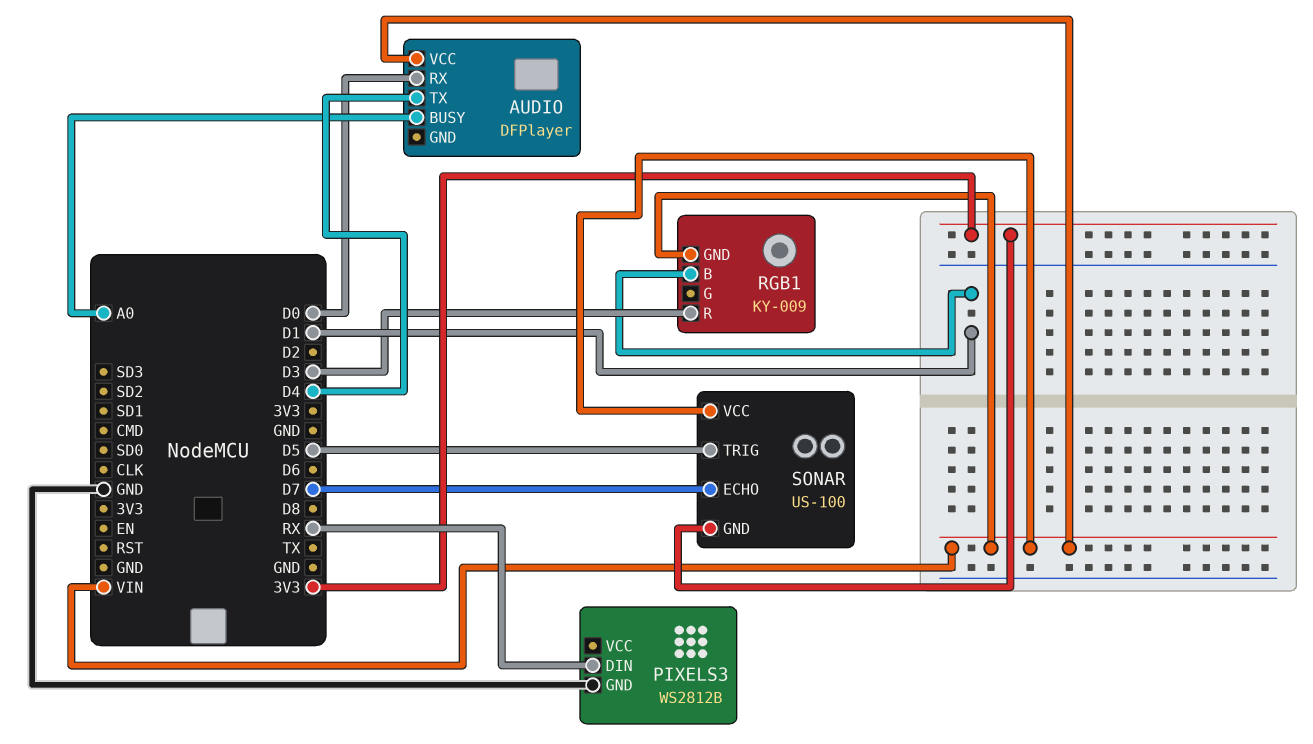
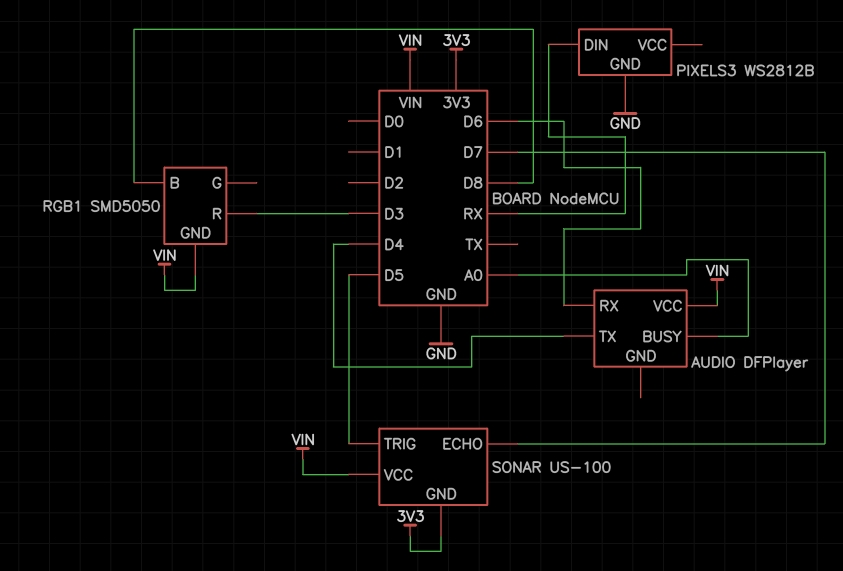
AUDIO pin RX: D0 -> D6
RGB1: KY-009 -> SMD5050
RGB1 pin B: D1 -> D8

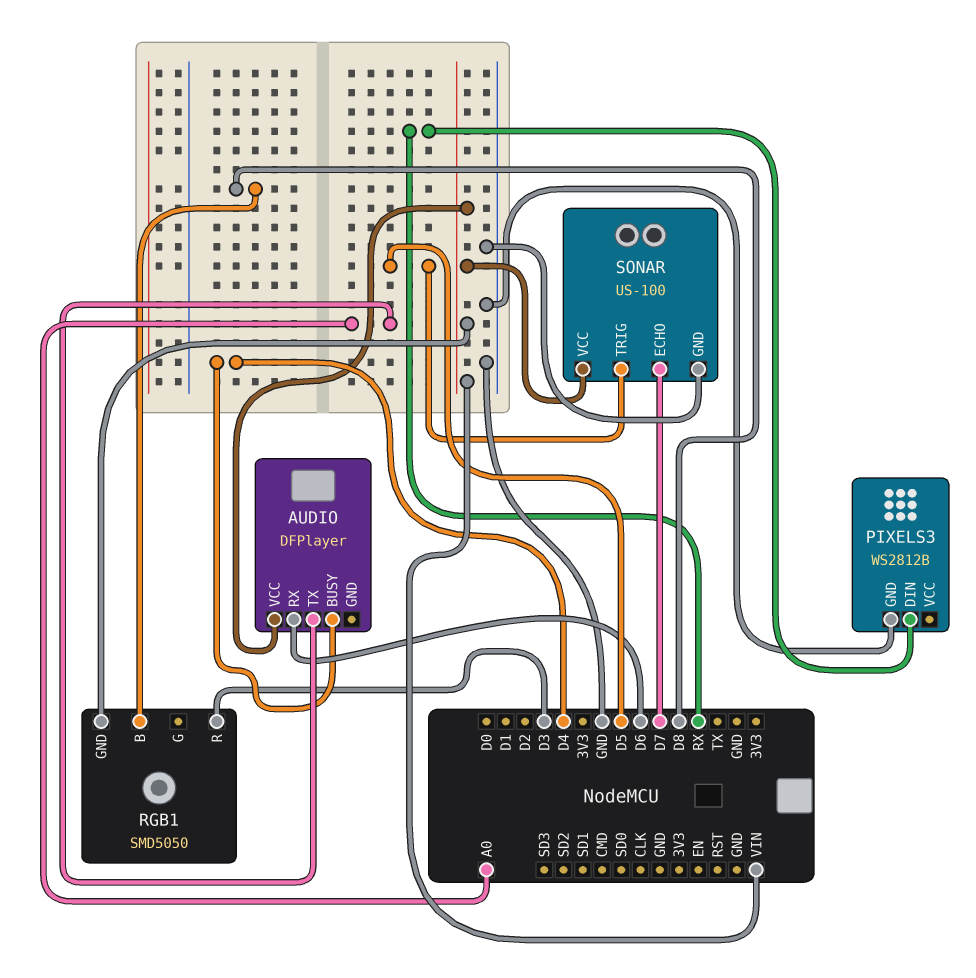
AUDIO pin BUSY: A0 -> D4
AUDIO pin TX: D4 -> A0
SONAR pin GND: 3V3 -> GND

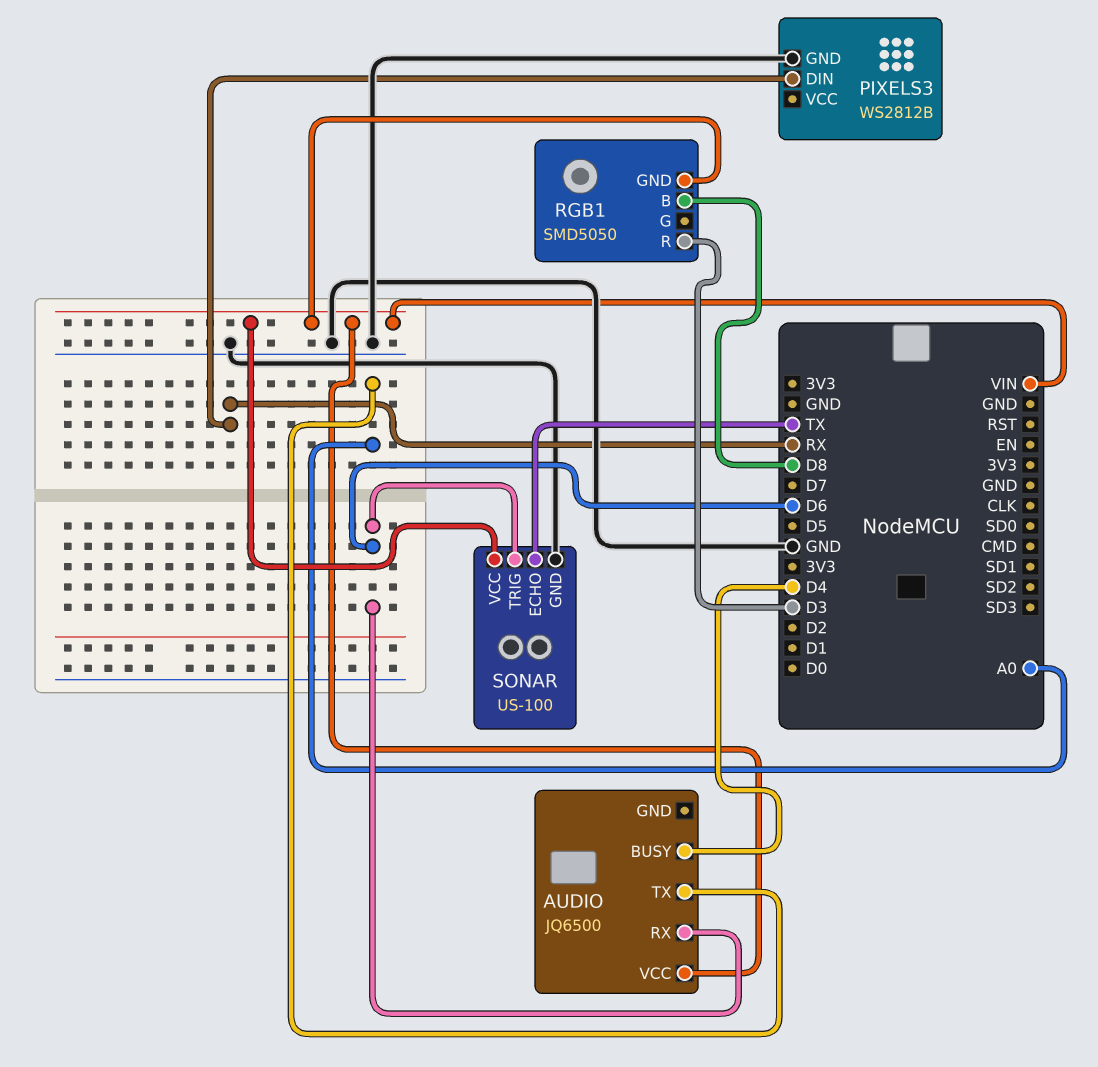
AUDIO: DFPlayer -> JQ6500
SONAR pin ECHO: D7 -> TX
SONAR pin TRIG: D5 -> D6

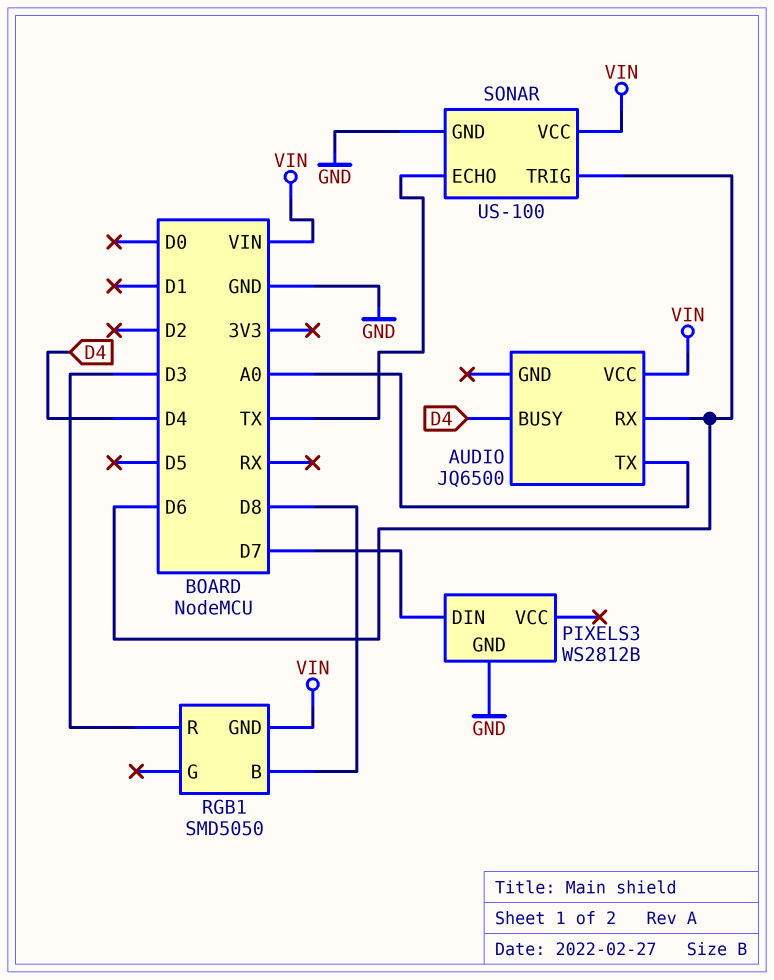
PIXELS3 pin DIN: RX -> D7

